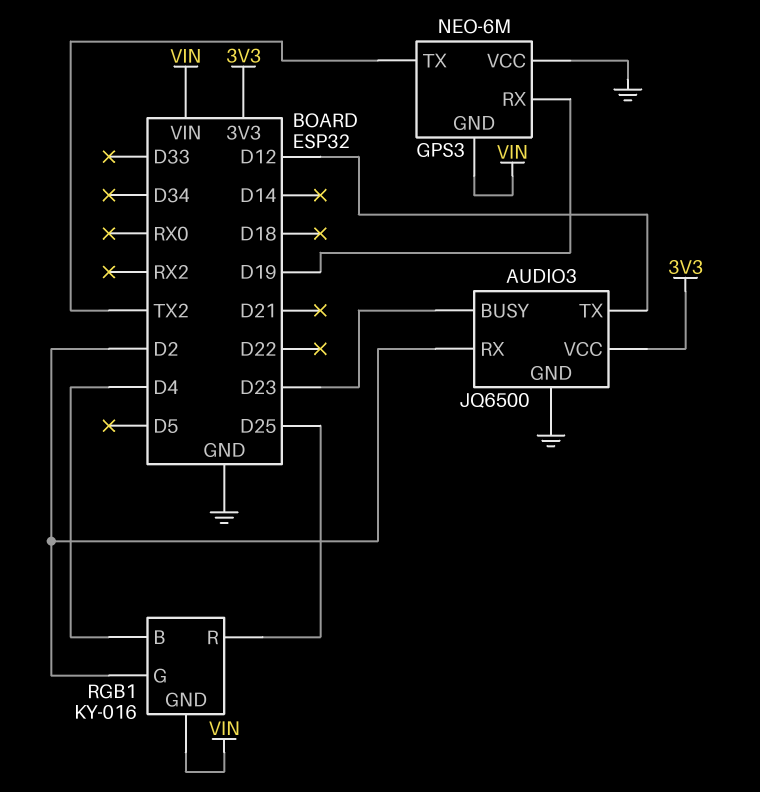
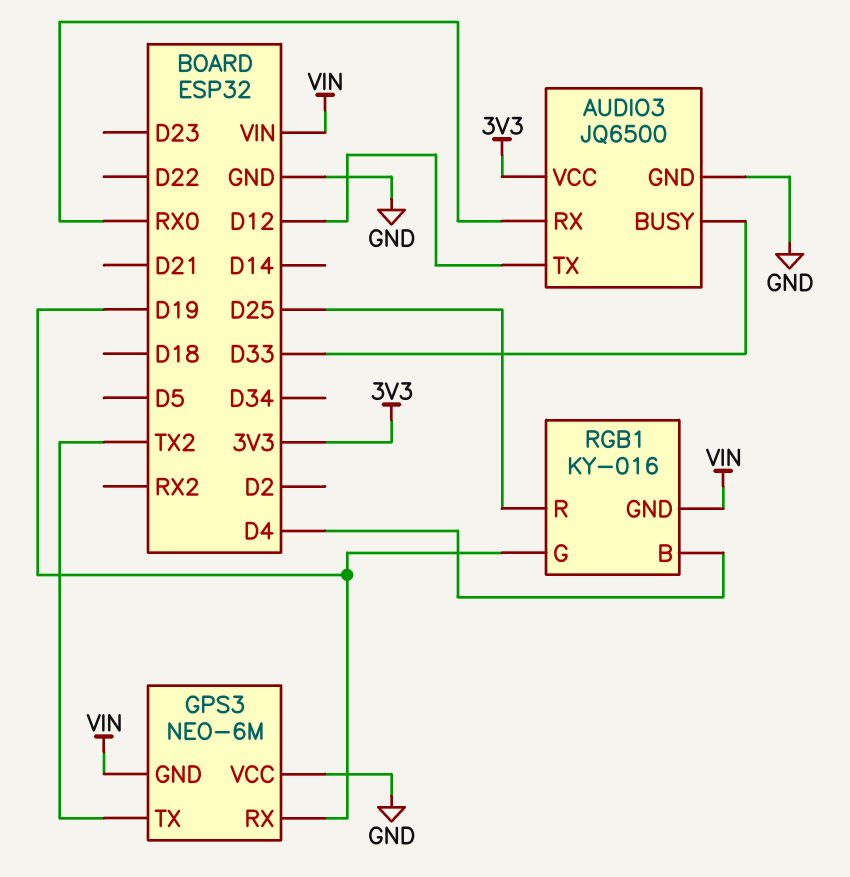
AUDIO3 pin BUSY: D23 -> D33
AUDIO3 pin RX: D2 -> RX0
RGB1 pin G: D2 -> D19

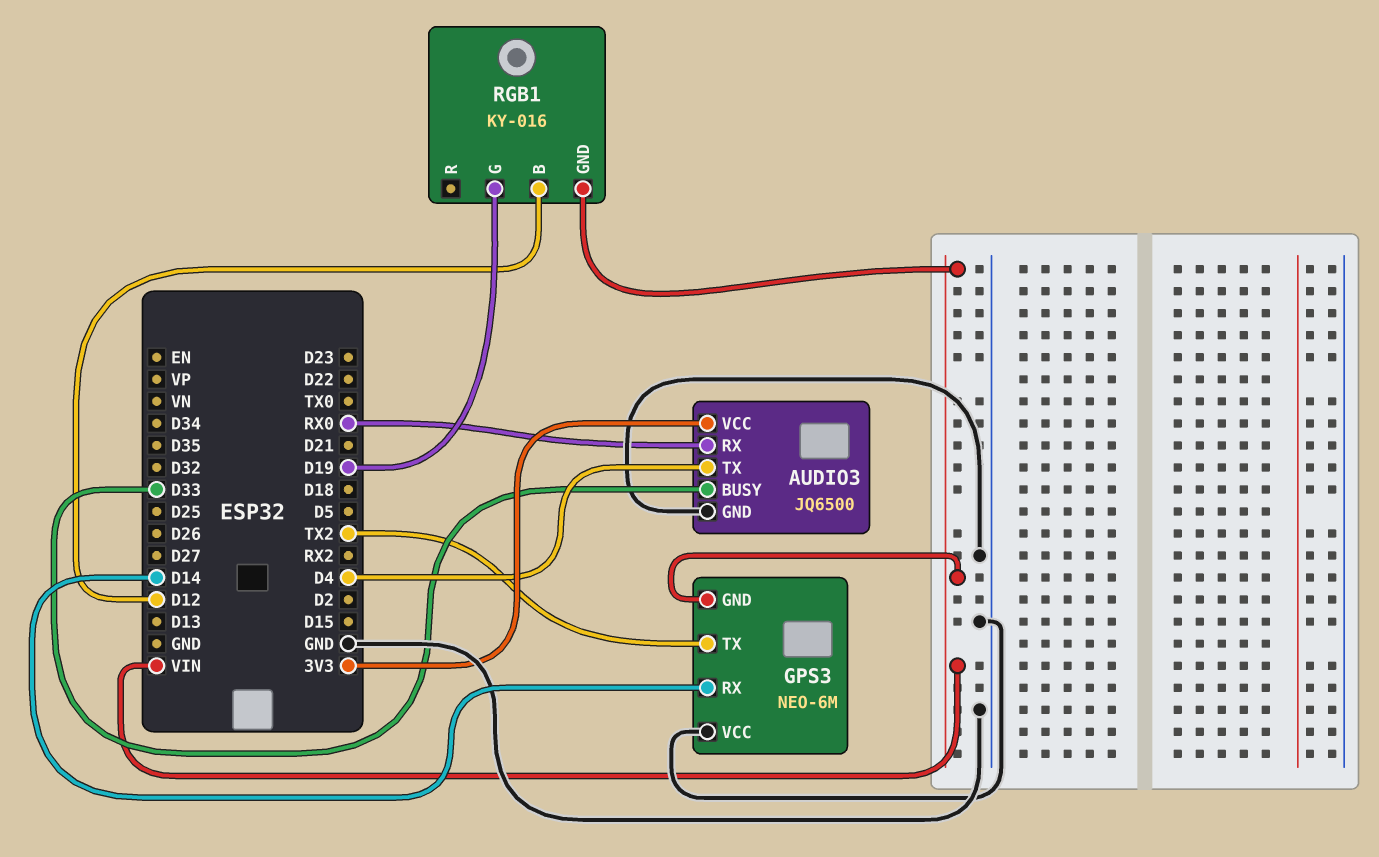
AUDIO3 pin TX: D12 -> D4
GPS3 pin RX: D19 -> D14
RGB1 pin B: D4 -> D12
RGB1 pin R: D25 -> none

